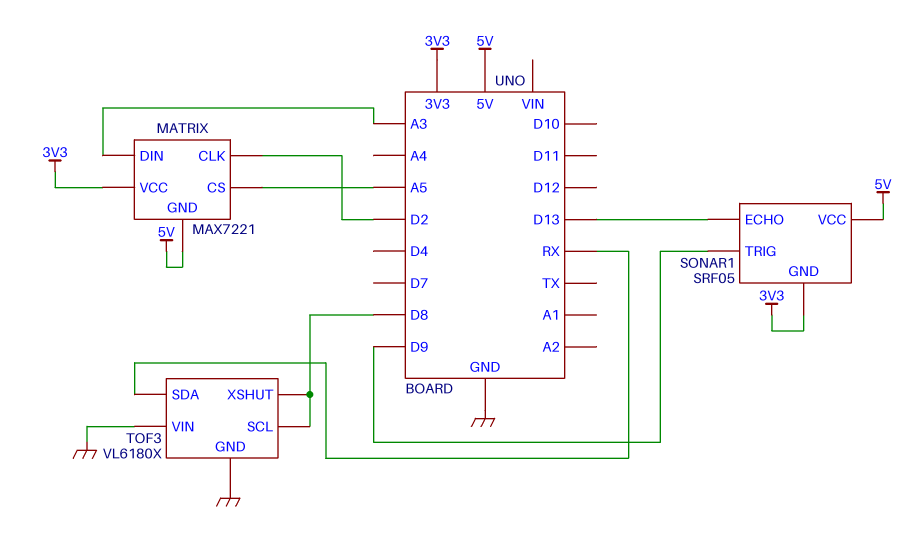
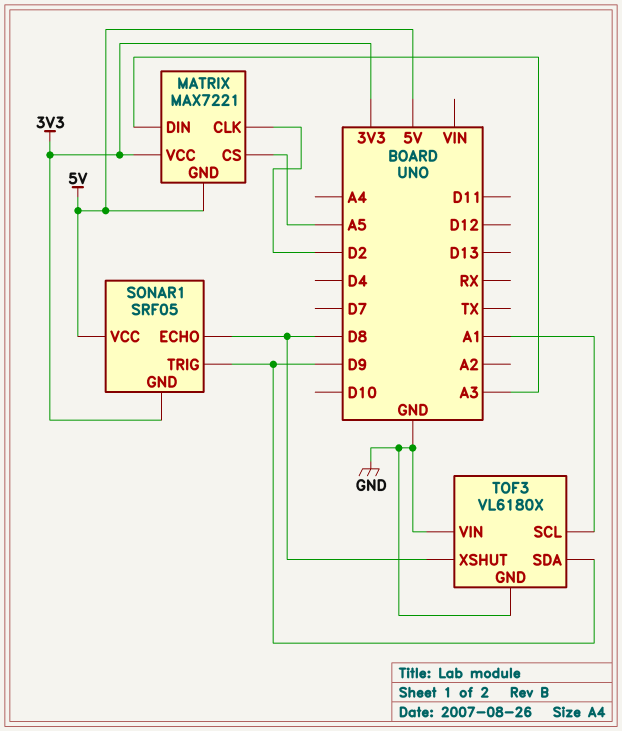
SONAR1 pin ECHO: D13 -> D8
TOF3 pin SCL: D8 -> A1
TOF3 pin SDA: RX -> D9

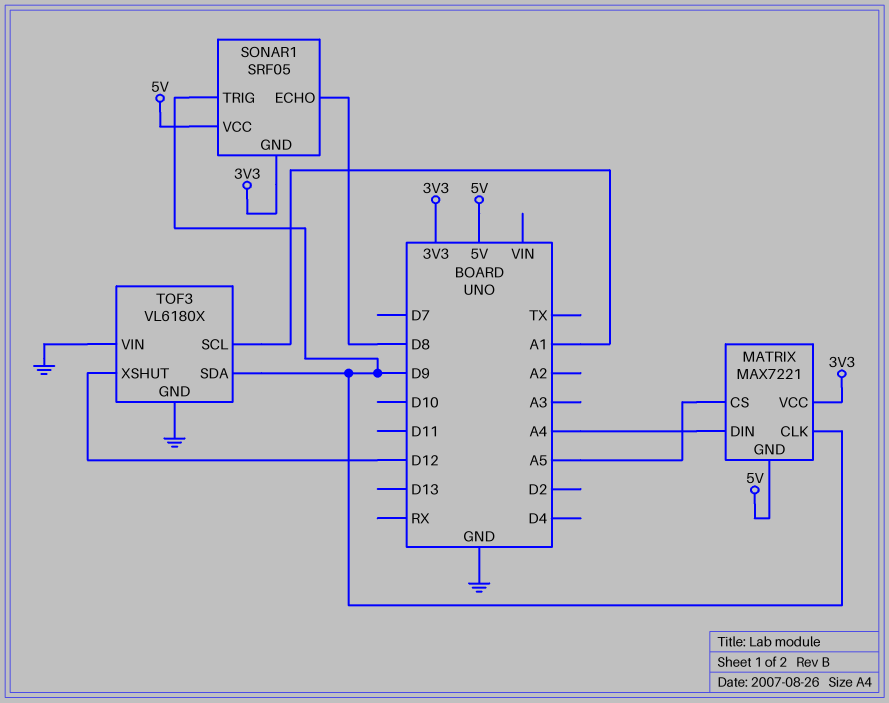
MATRIX pin CLK: D2 -> D9
MATRIX pin DIN: A3 -> A4
TOF3 pin XSHUT: D8 -> D12

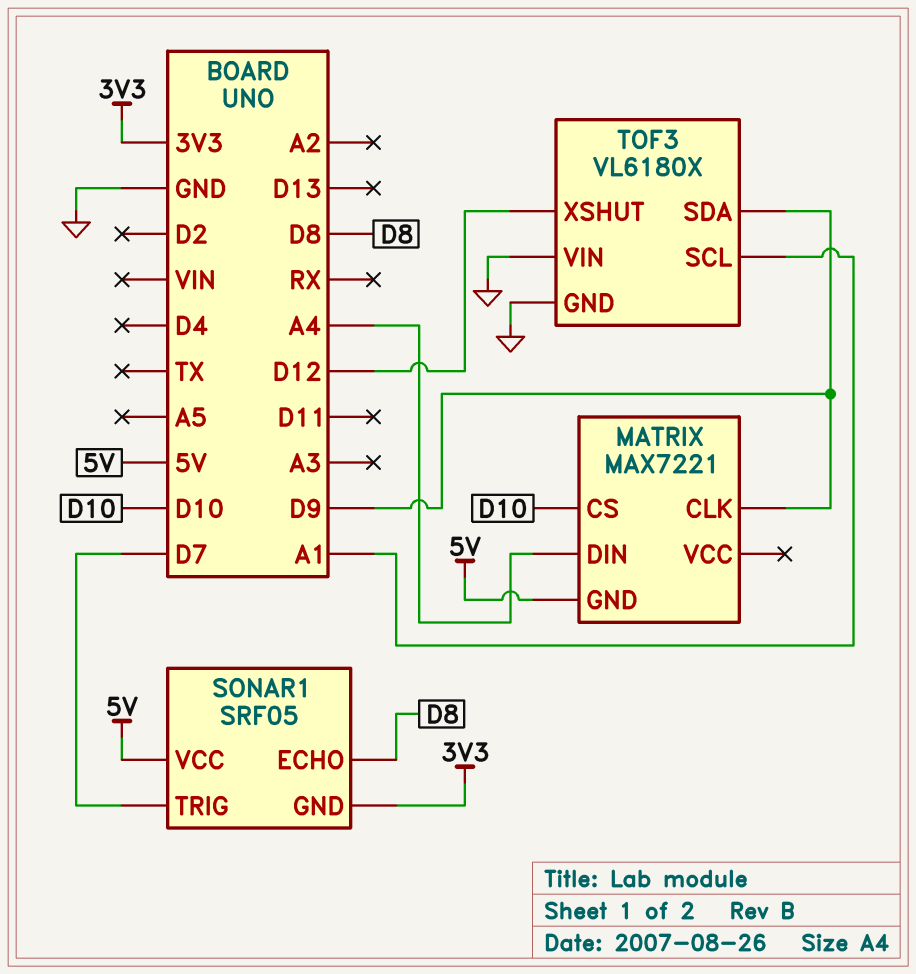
MATRIX pin CS: A5 -> D10
MATRIX pin VCC: 3V3 -> none
SONAR1 pin TRIG: D9 -> D7

